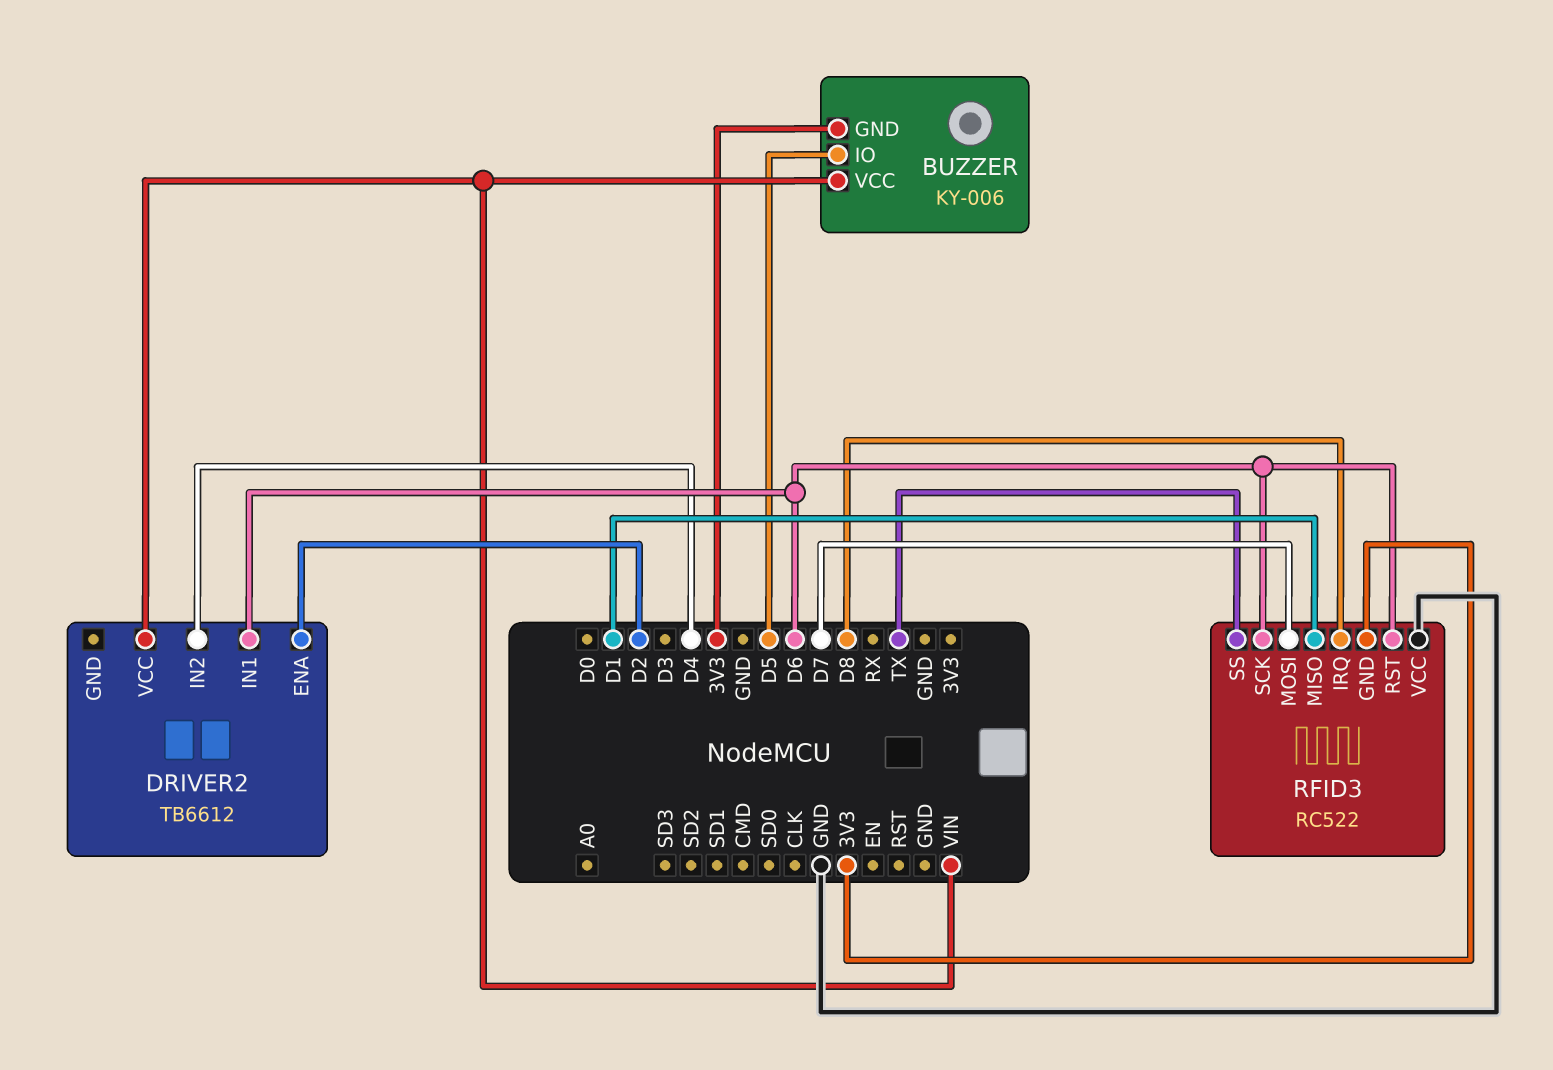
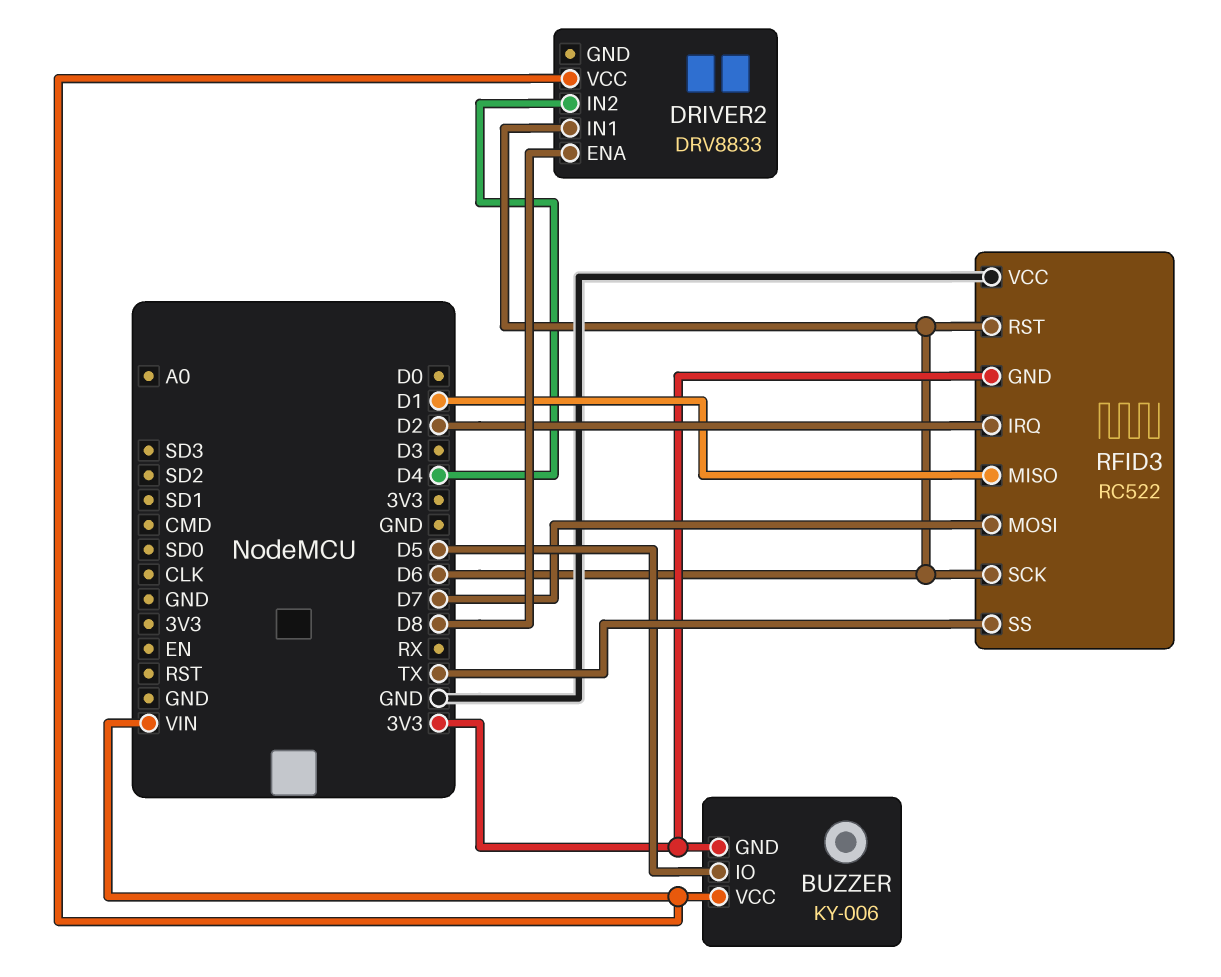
DRIVER2: TB6612 -> DRV8833
DRIVER2 pin ENA: D2 -> D8
RFID3 pin IRQ: D8 -> D2

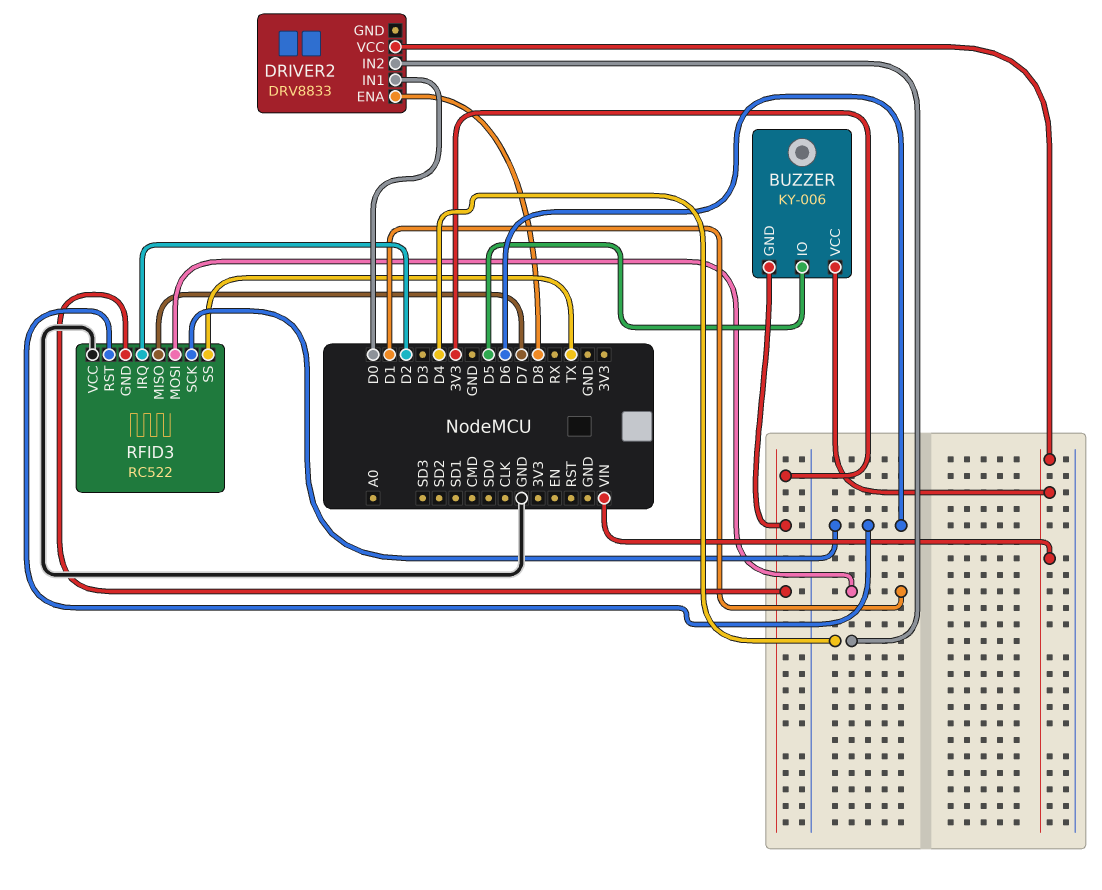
DRIVER2 pin IN1: D6 -> D0
RFID3 pin MISO: D1 -> D7
RFID3 pin MOSI: D7 -> D1

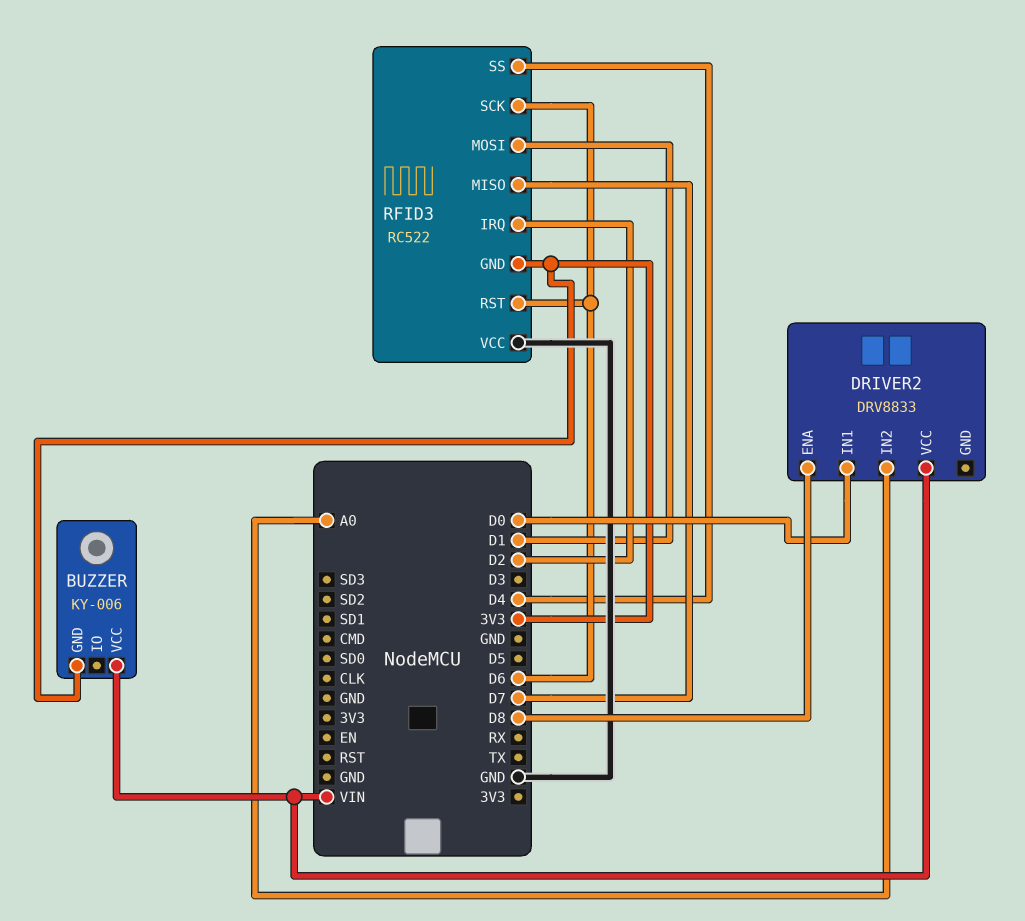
BUZZER pin IO: D5 -> none
DRIVER2 pin IN2: D4 -> A0
RFID3 pin SS: TX -> D4

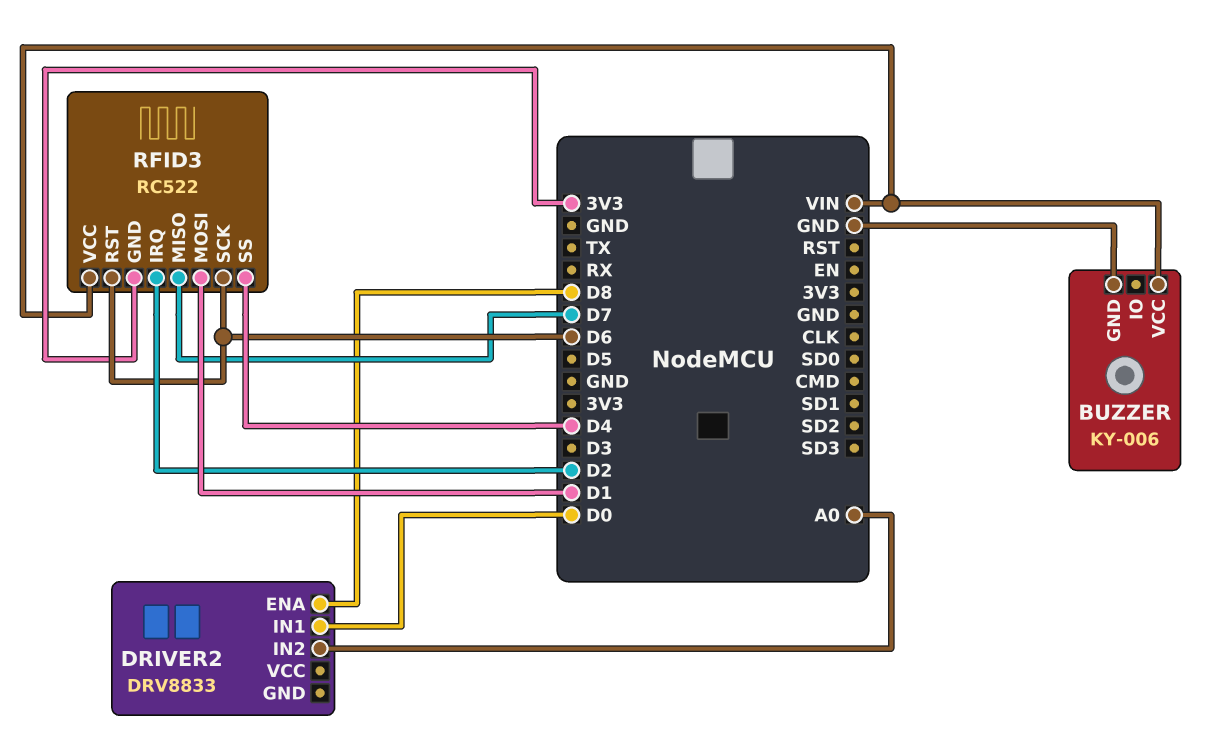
BUZZER pin GND: 3V3 -> GND
DRIVER2 pin VCC: VIN -> none
RFID3 pin VCC: GND -> VIN

